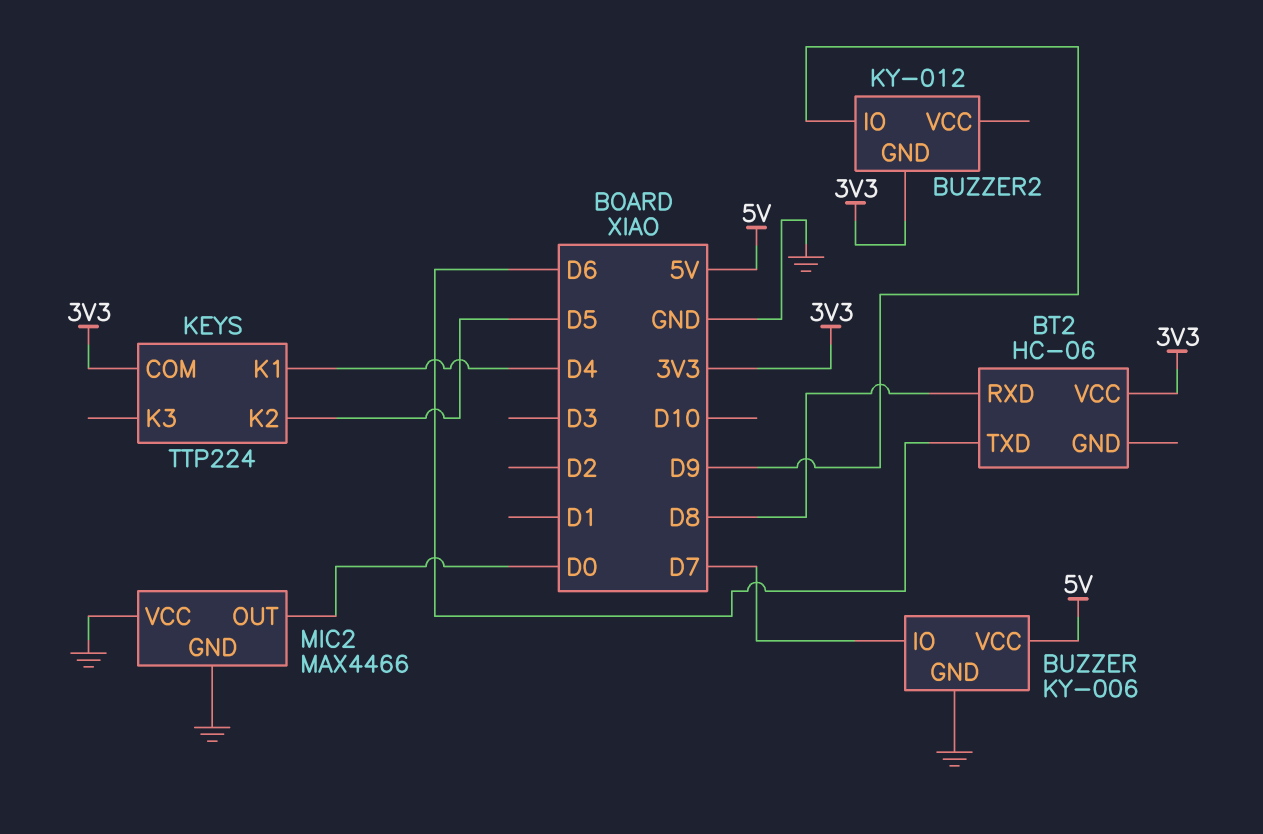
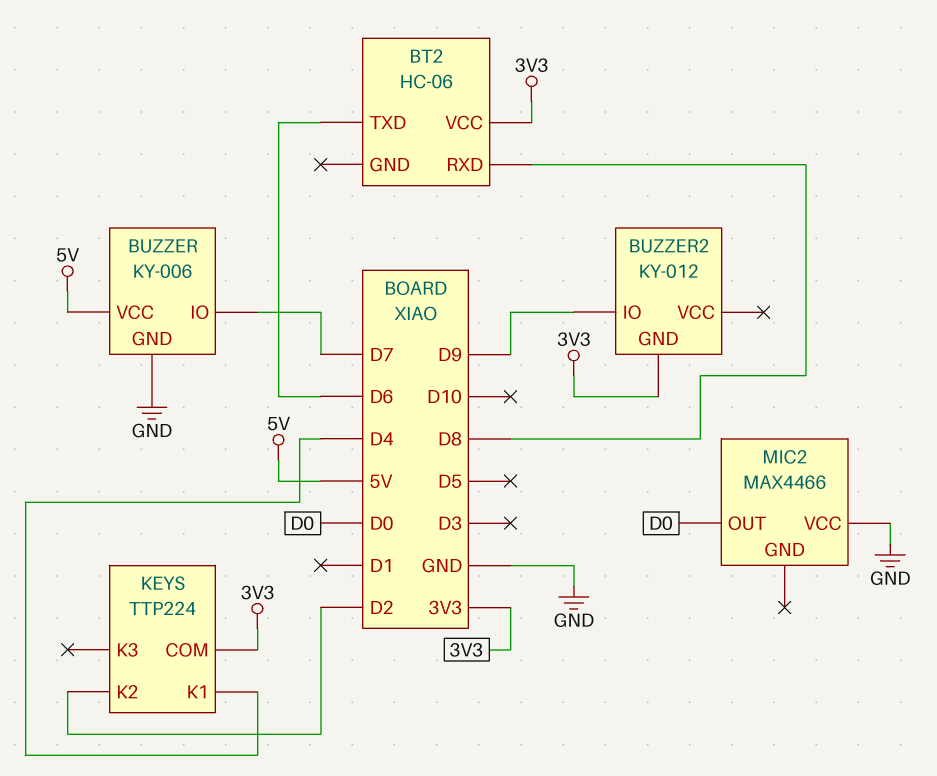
KEYS pin K2: D5 -> D2
MIC2 pin GND: GND -> none

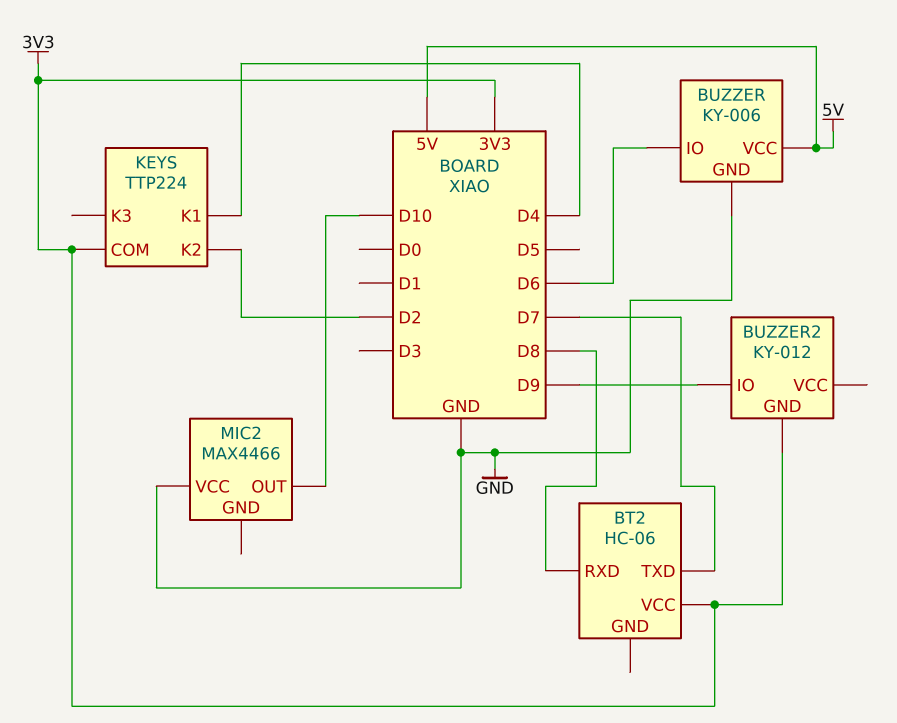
BT2 pin TXD: D6 -> D7
BUZZER pin IO: D7 -> D6
MIC2 pin OUT: D0 -> D10

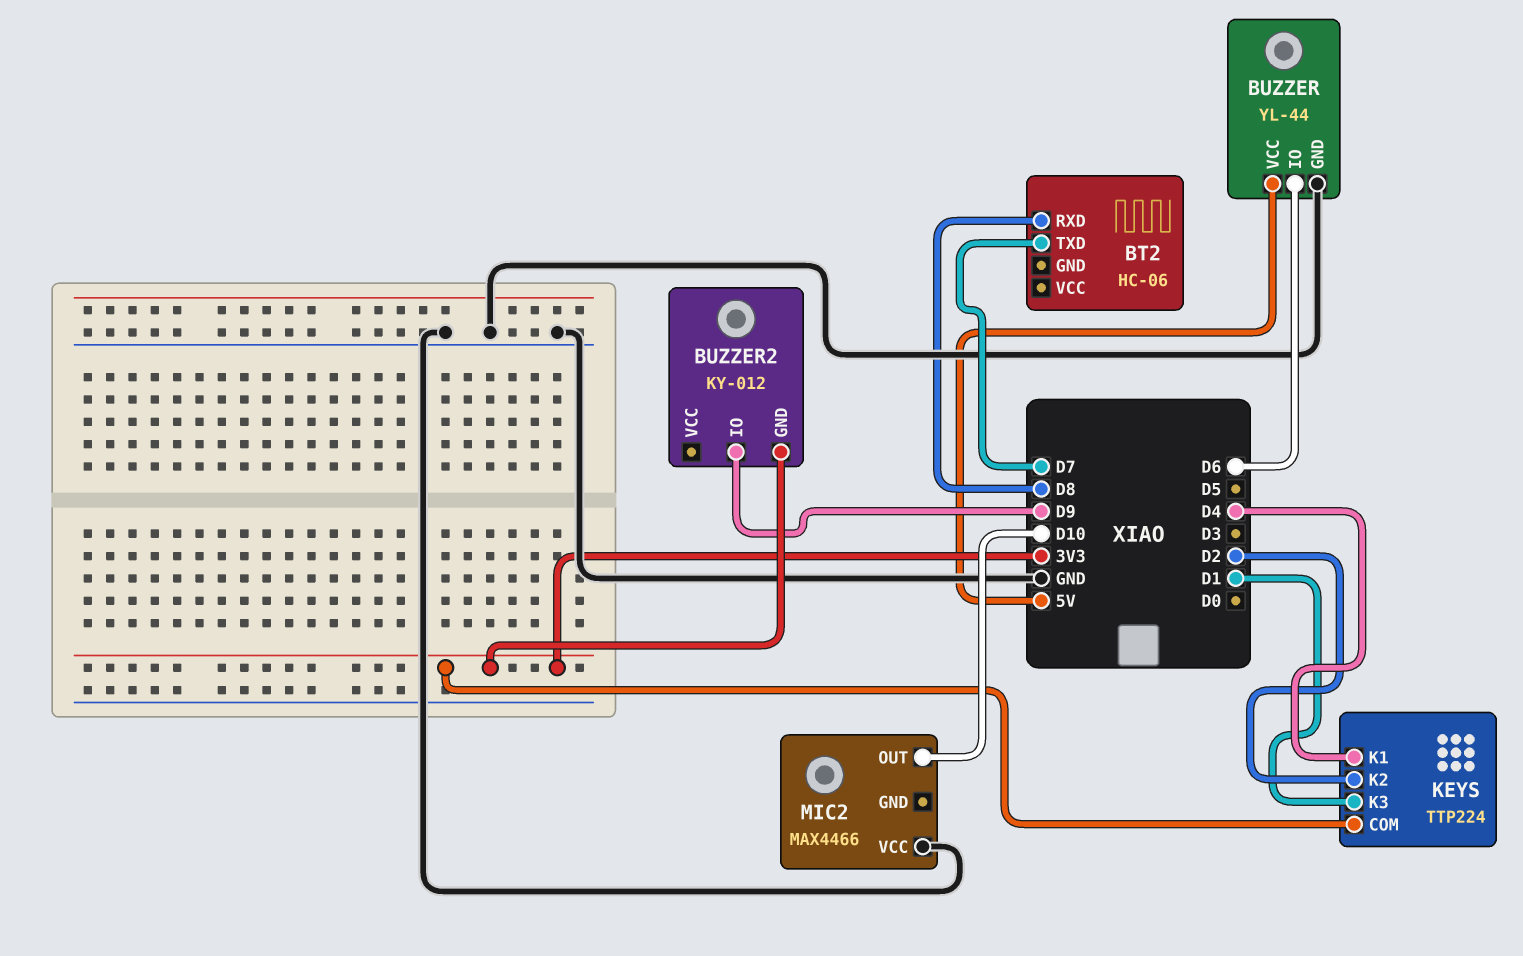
BT2 pin VCC: 3V3 -> none
BUZZER: KY-006 -> YL-44
KEYS pin K3: none -> D1

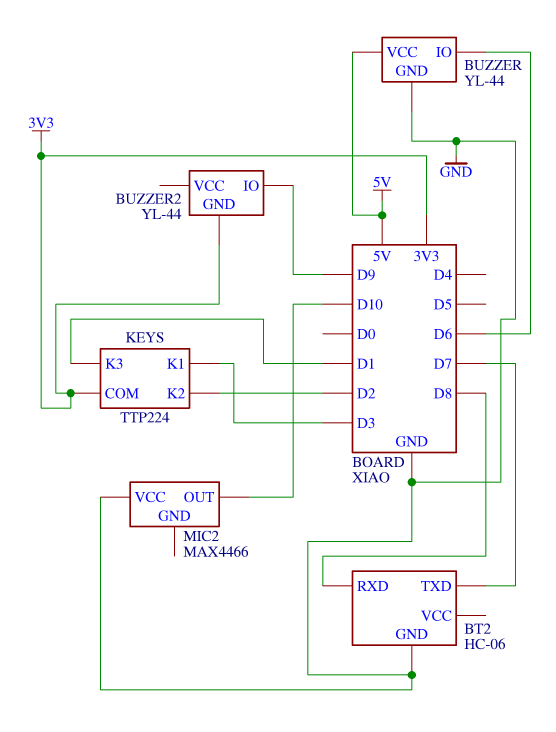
BT2 pin GND: none -> GND
BUZZER2: KY-012 -> YL-44
KEYS pin K1: D4 -> D3

